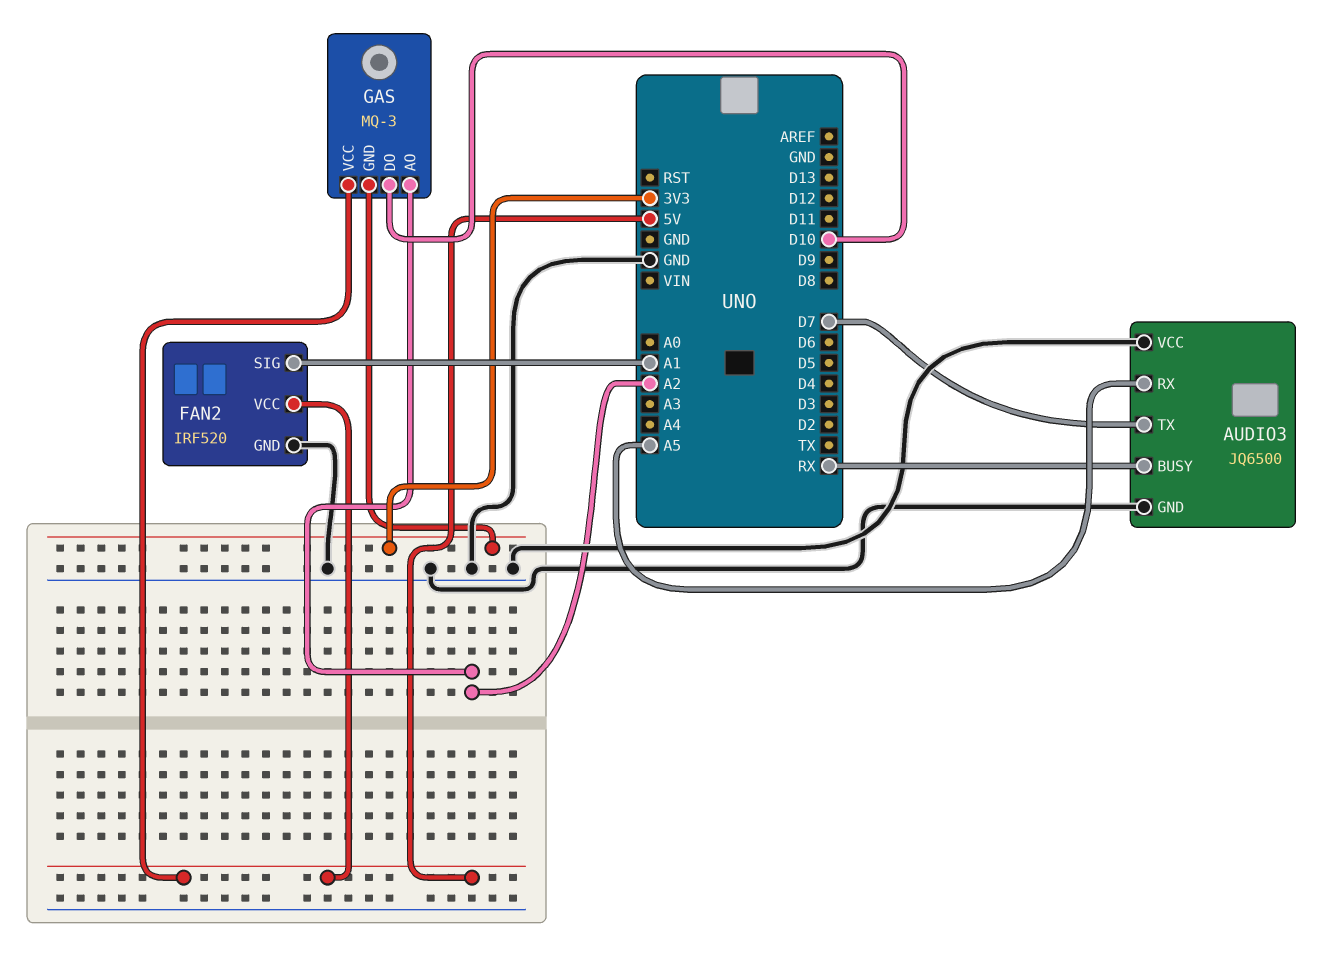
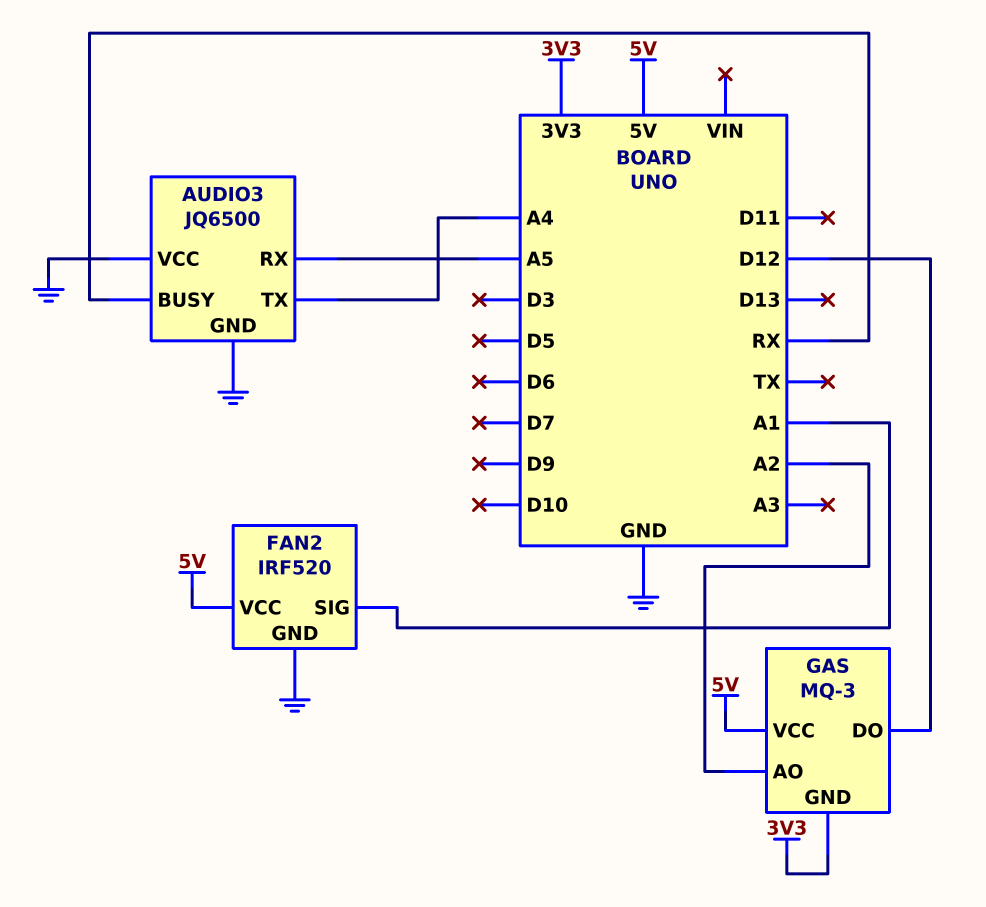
AUDIO3 pin TX: D7 -> A4
GAS pin DO: D10 -> D12

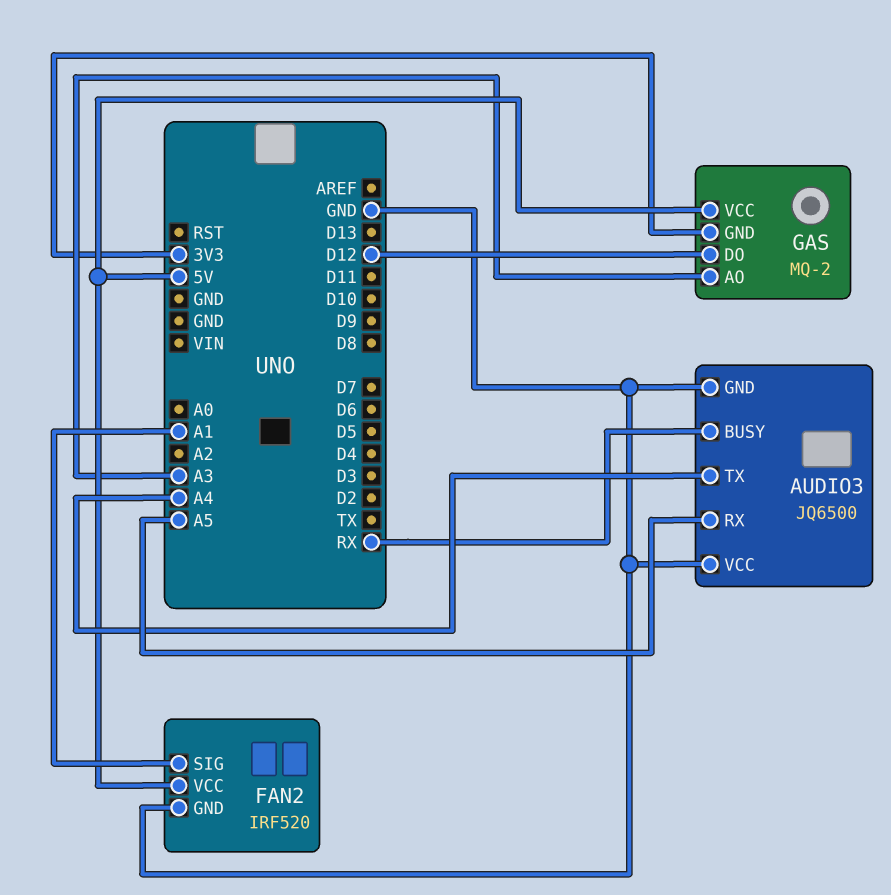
GAS: MQ-3 -> MQ-2
GAS pin AO: A2 -> A3

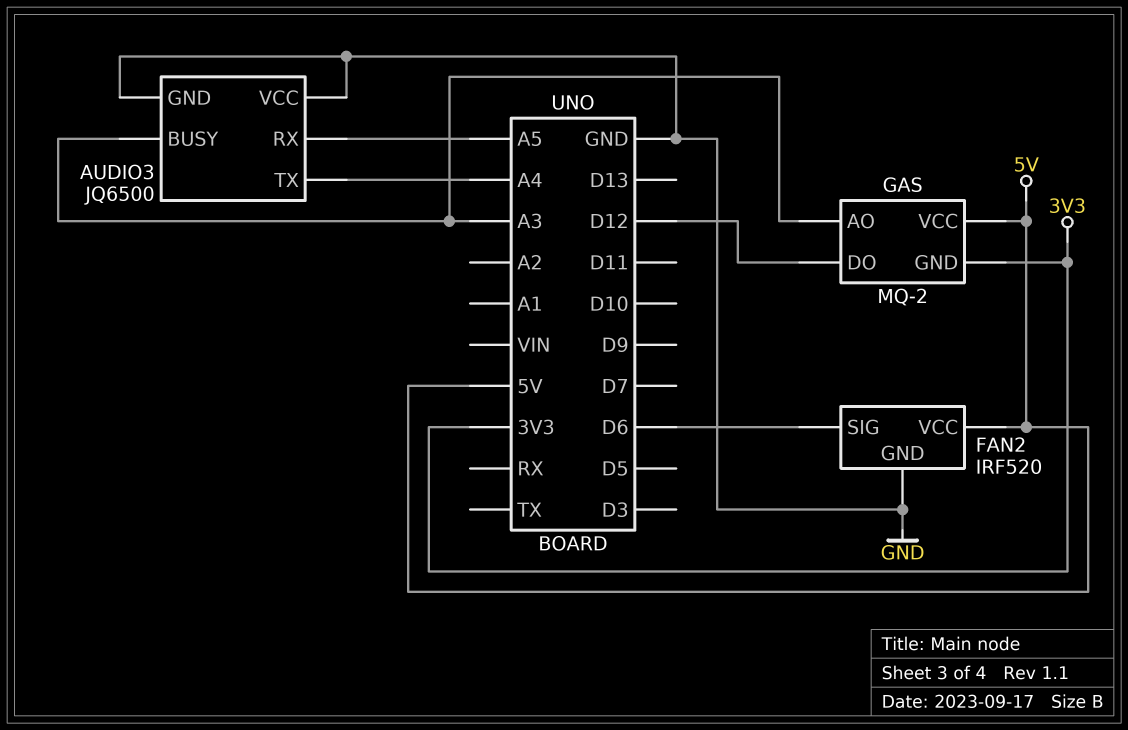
AUDIO3 pin BUSY: RX -> A3
FAN2 pin SIG: A1 -> D6

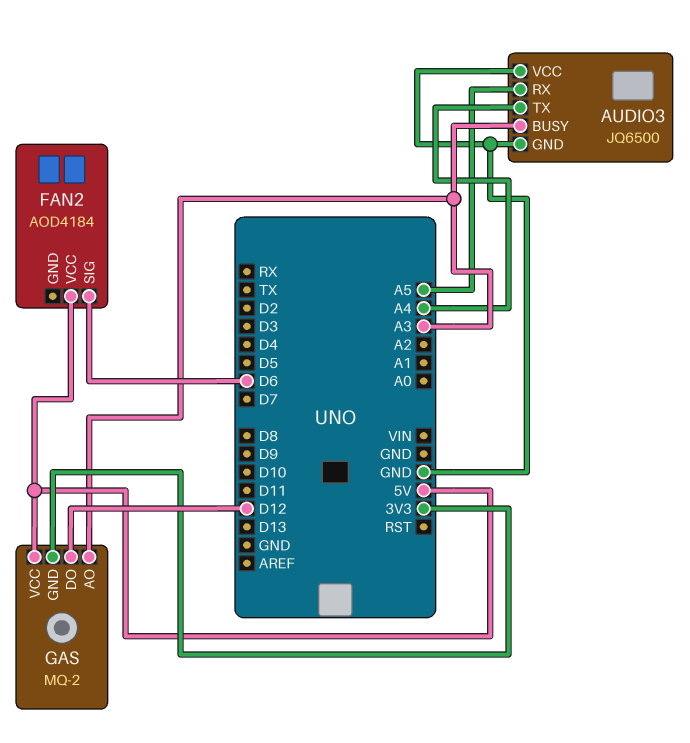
FAN2: IRF520 -> AOD4184
FAN2 pin GND: GND -> none

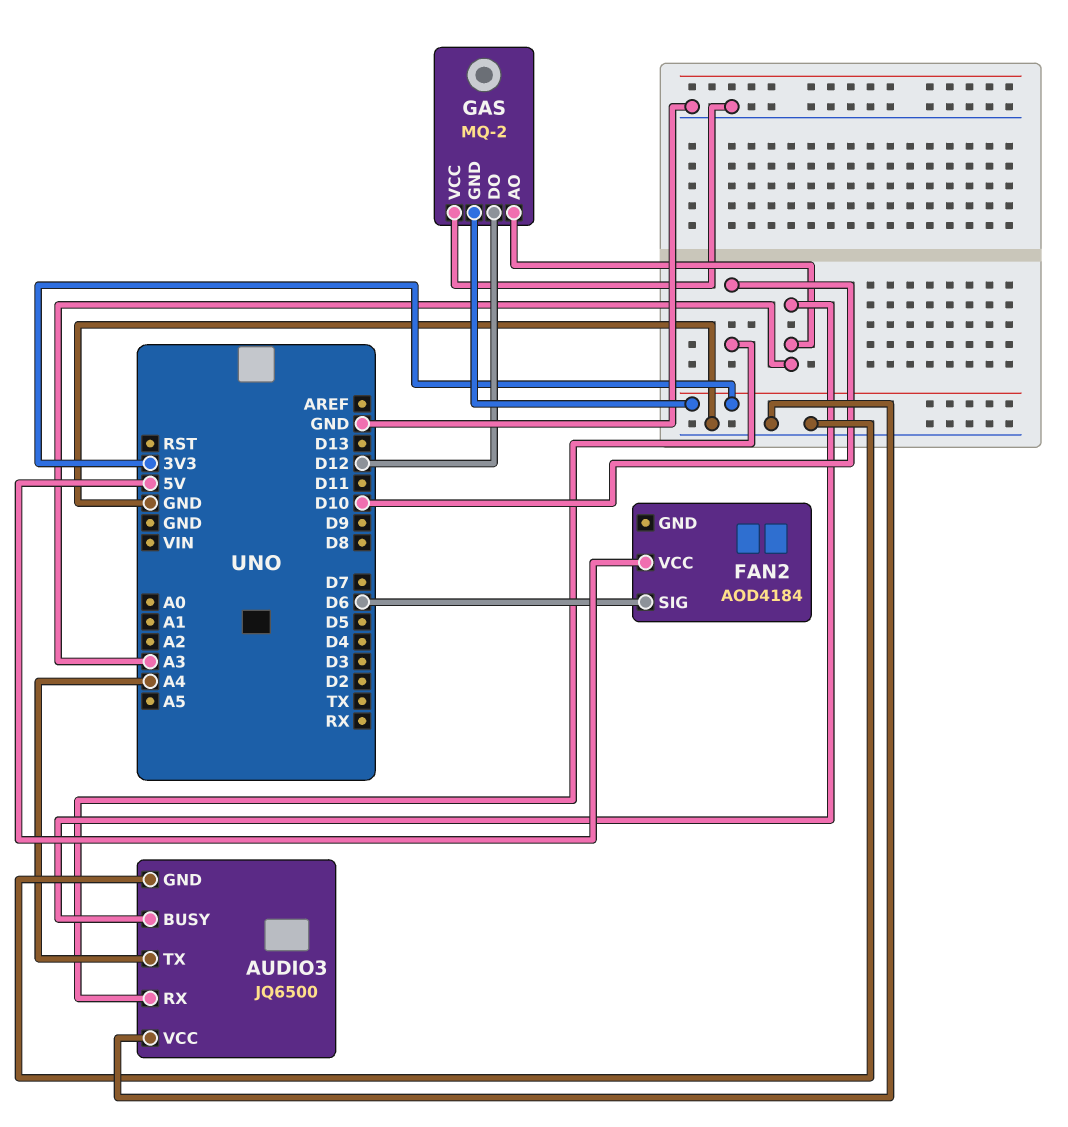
AUDIO3 pin RX: A5 -> D10
GAS pin VCC: 5V -> GND

